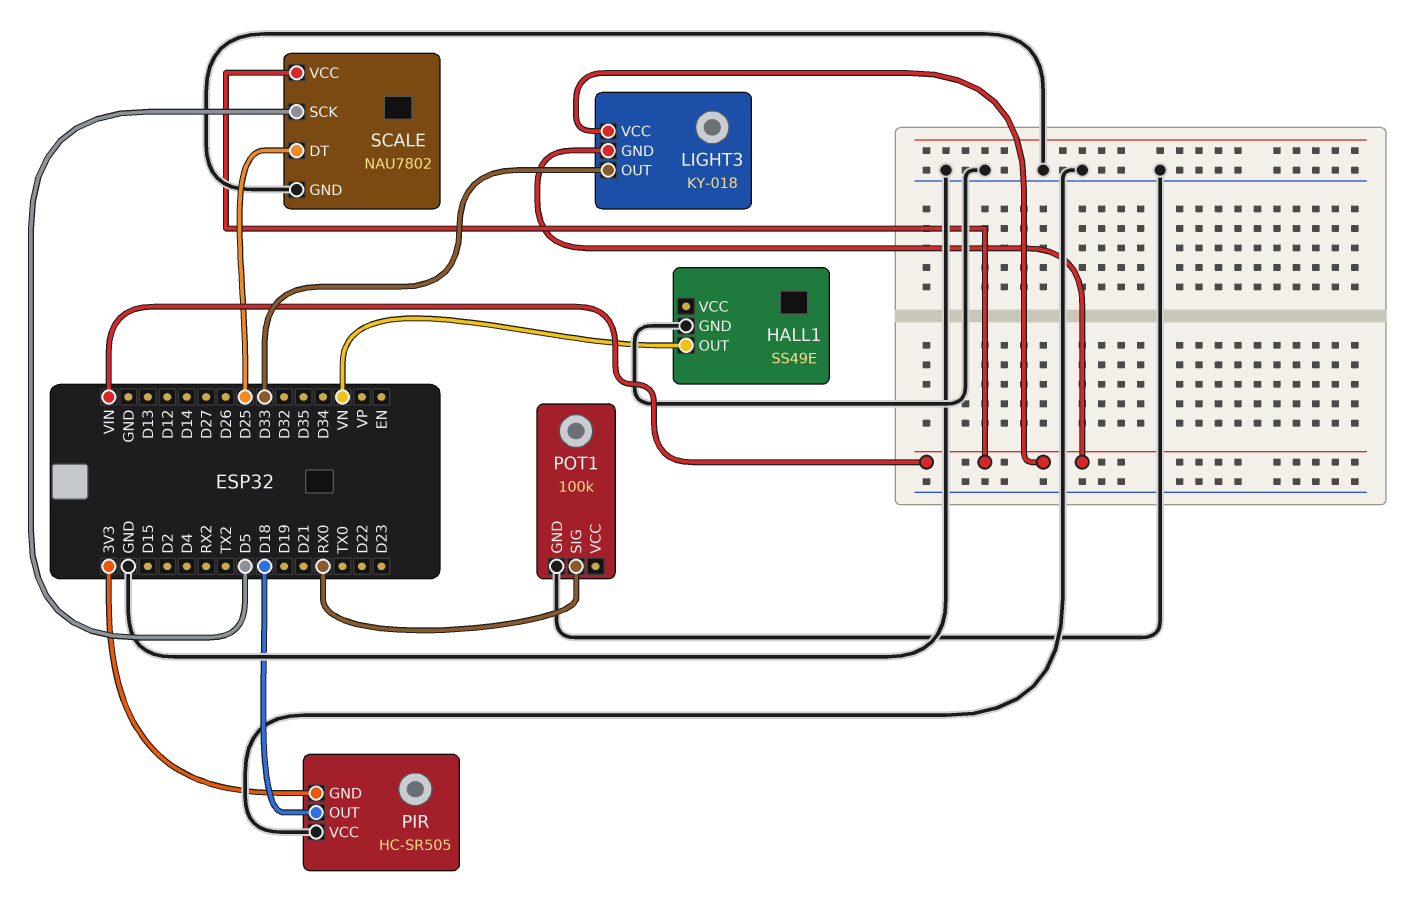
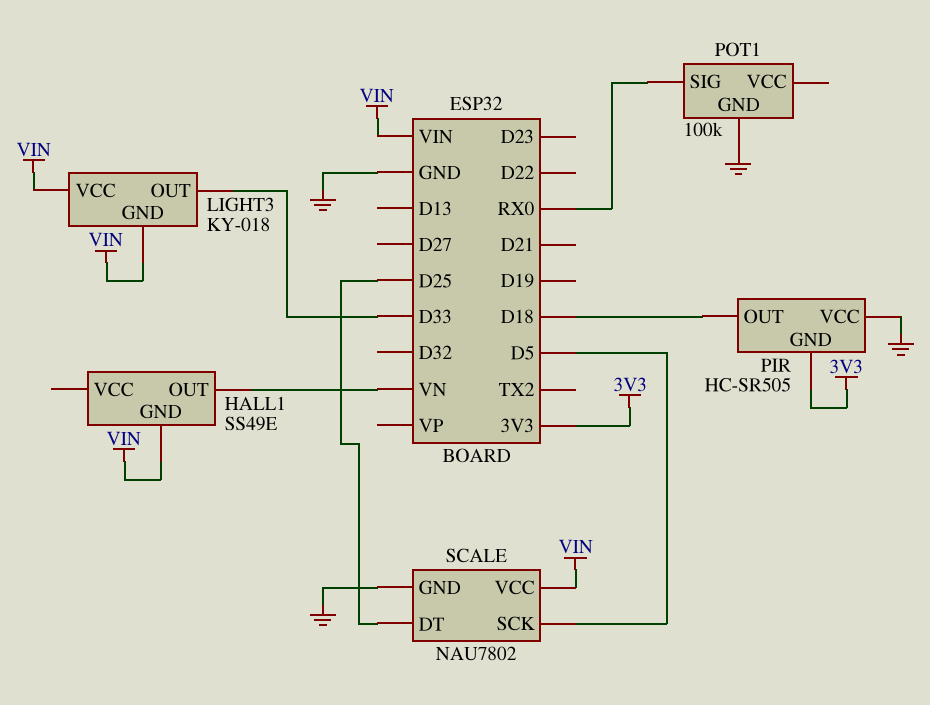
HALL1 pin GND: GND -> VIN

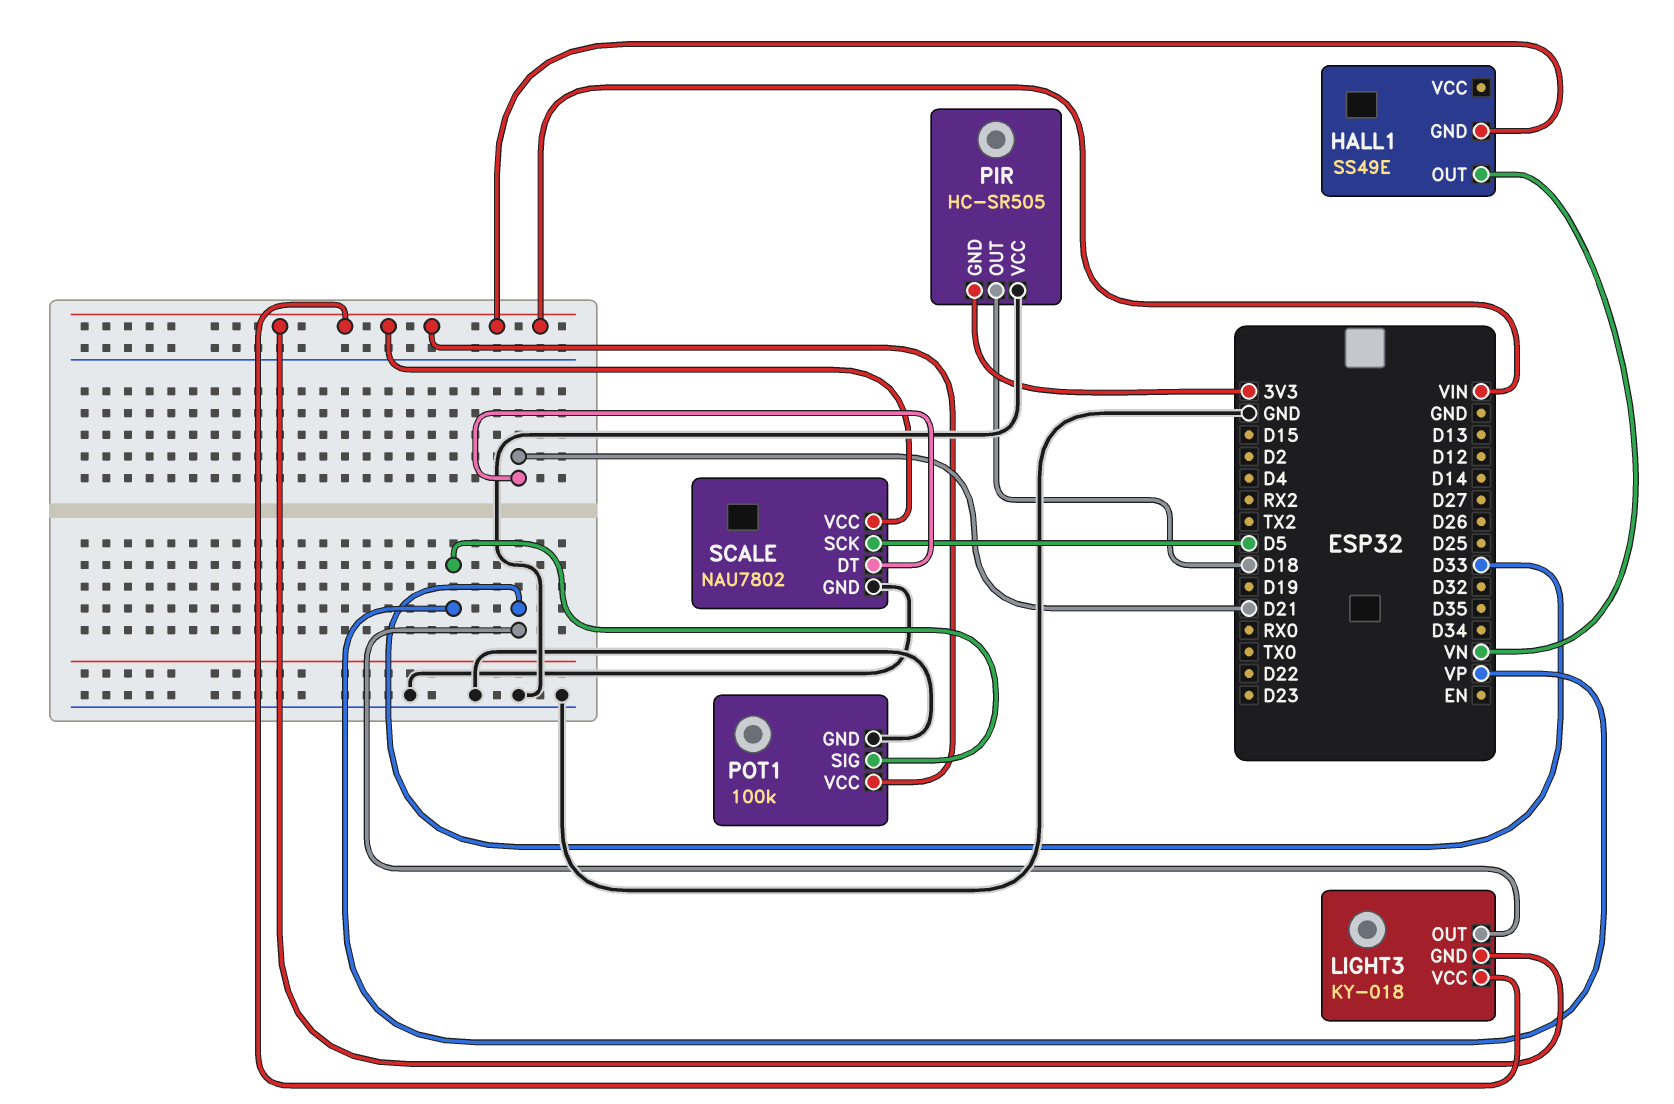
POT1 pin SIG: RX0 -> VP
POT1 pin VCC: none -> VIN
SCALE pin DT: D25 -> D21

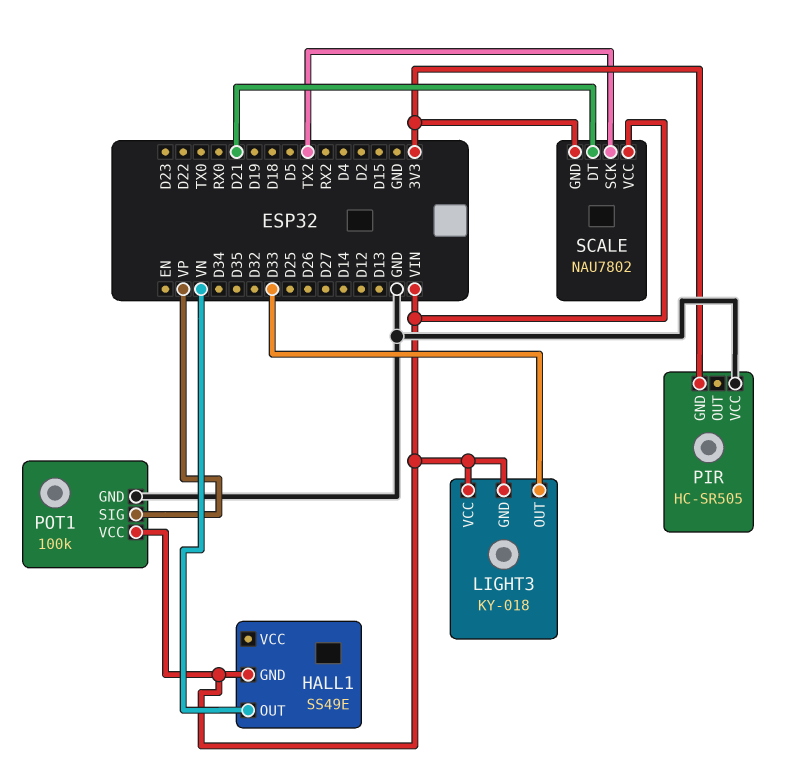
PIR pin OUT: D18 -> none
SCALE pin GND: GND -> 3V3
SCALE pin SCK: D5 -> TX2

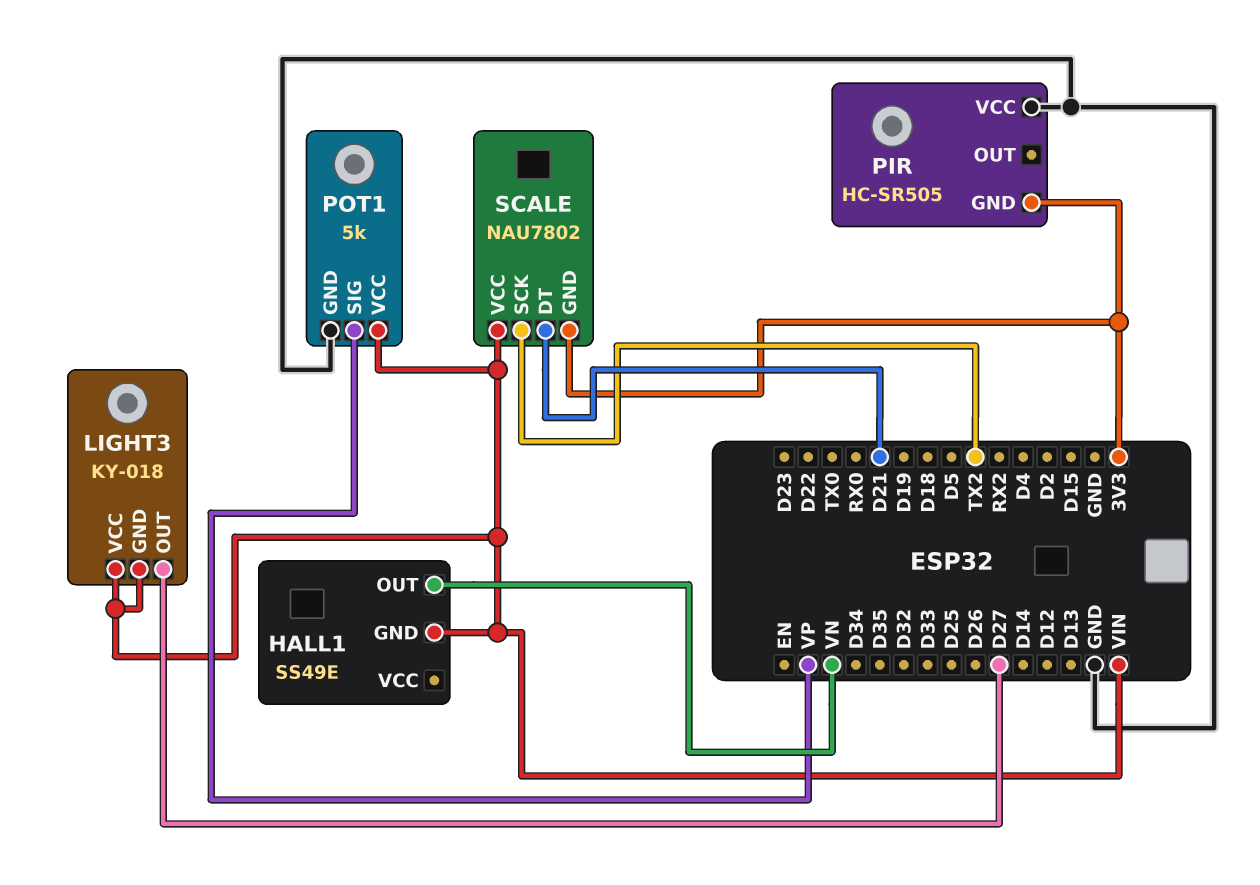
LIGHT3 pin OUT: D33 -> D27
POT1: 100k -> 5k

